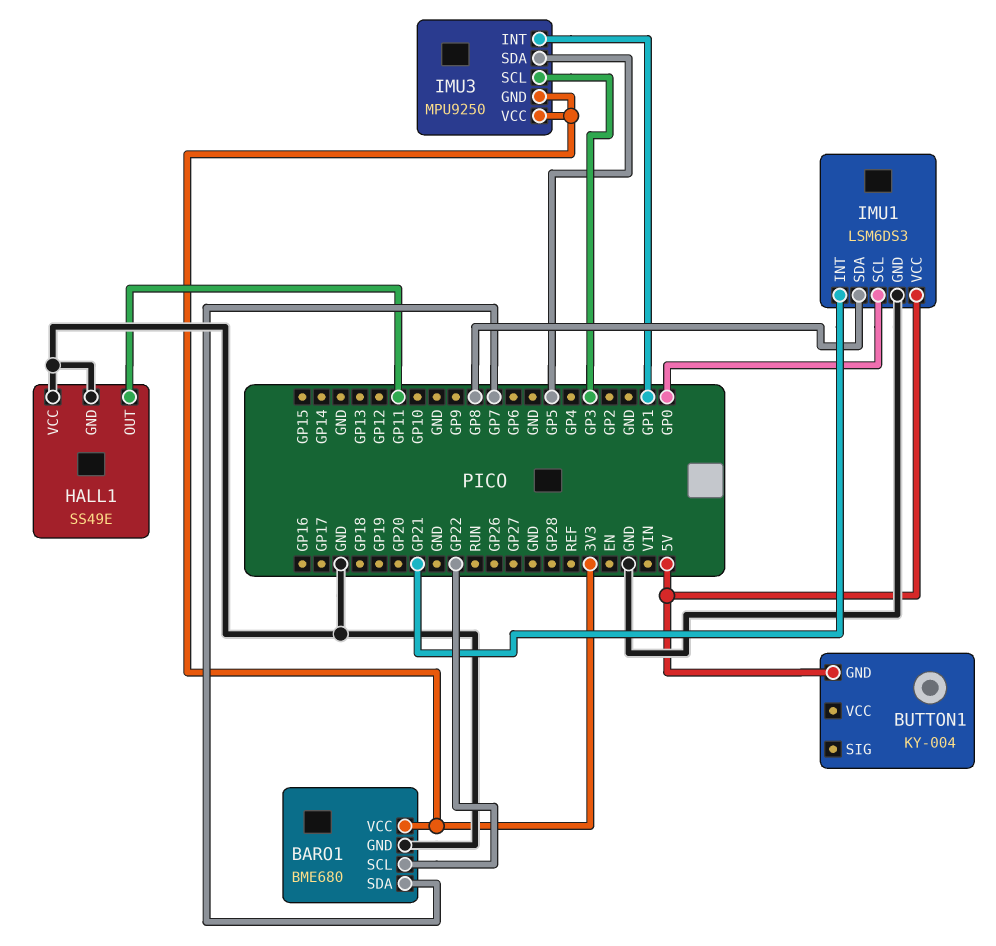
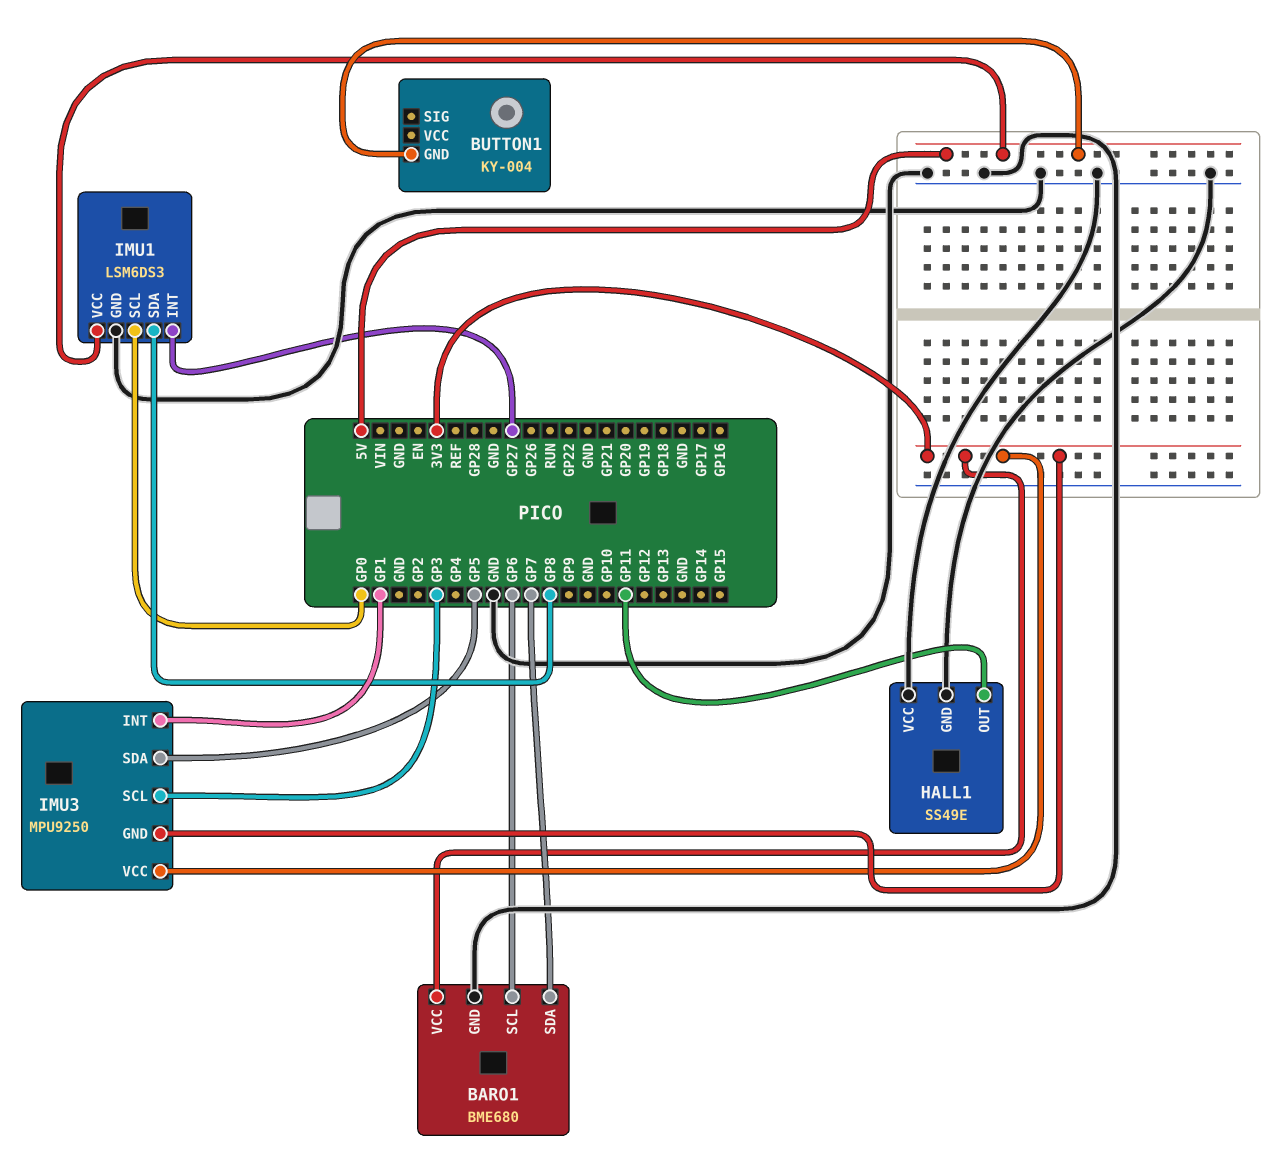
BARO1 pin SCL: GP22 -> GP6
IMU1 pin INT: GP21 -> GP27

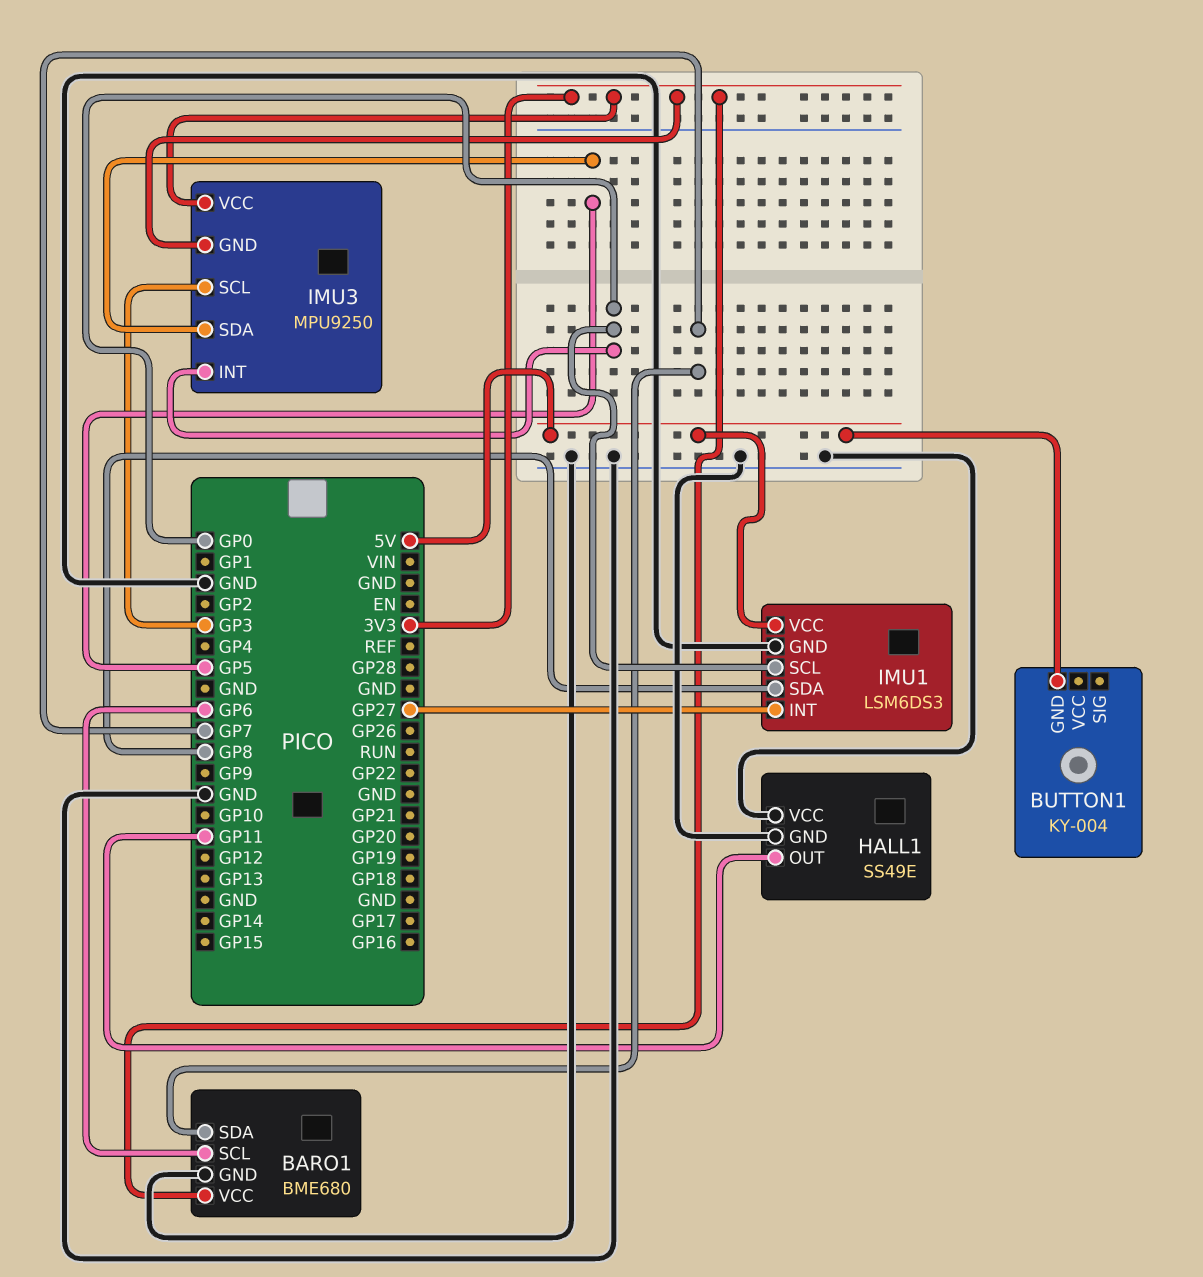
IMU3 pin INT: GP1 -> GP0

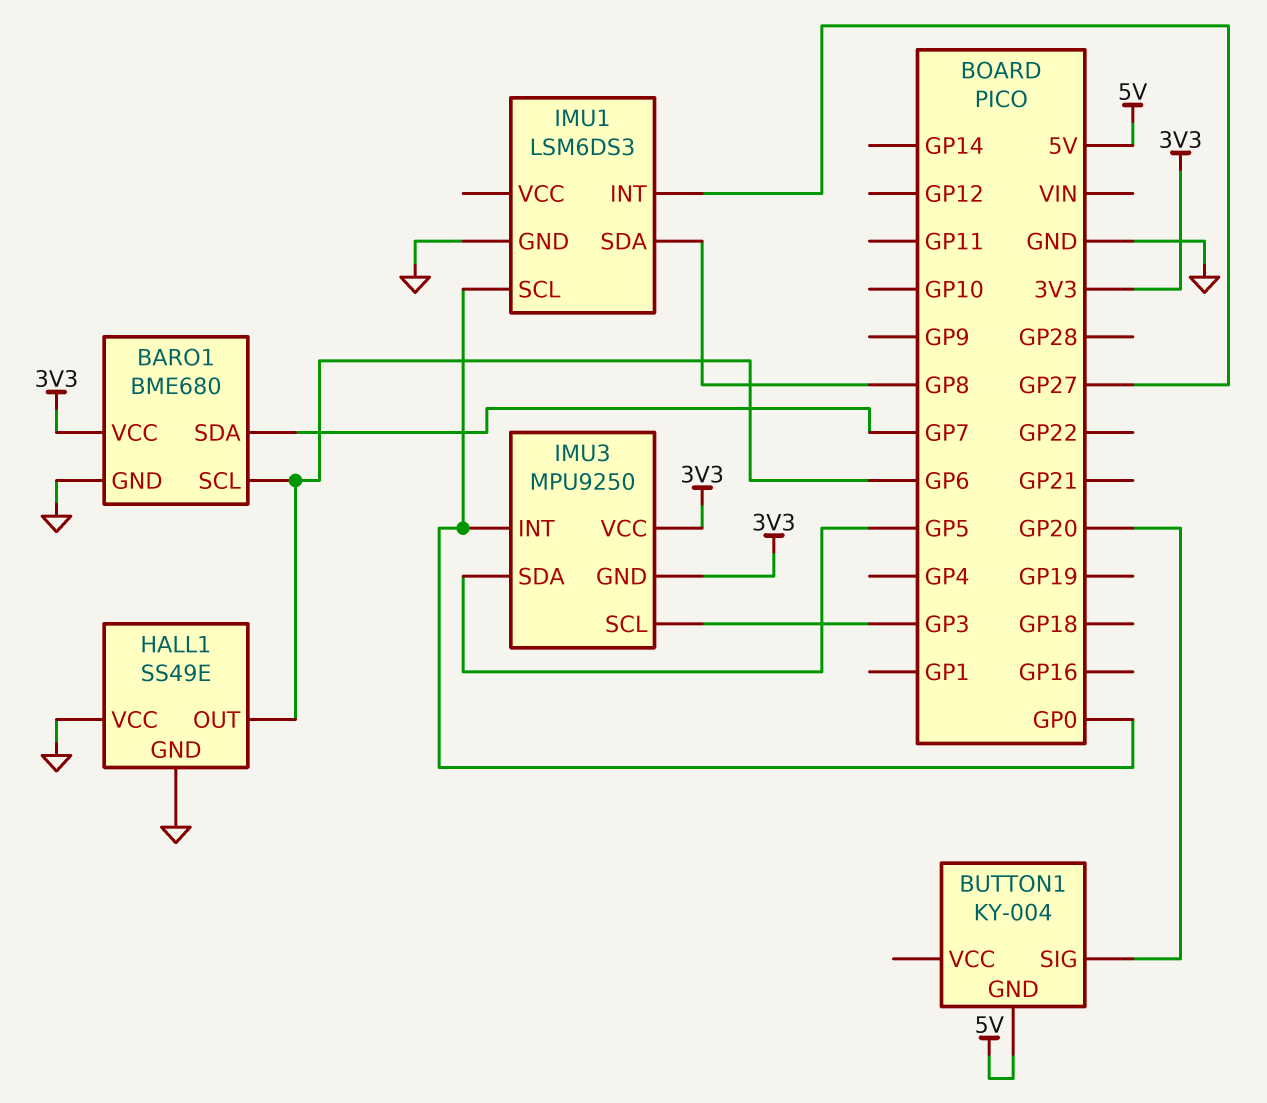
BUTTON1 pin SIG: none -> GP20
HALL1 pin OUT: GP11 -> GP6
IMU1 pin VCC: 5V -> none

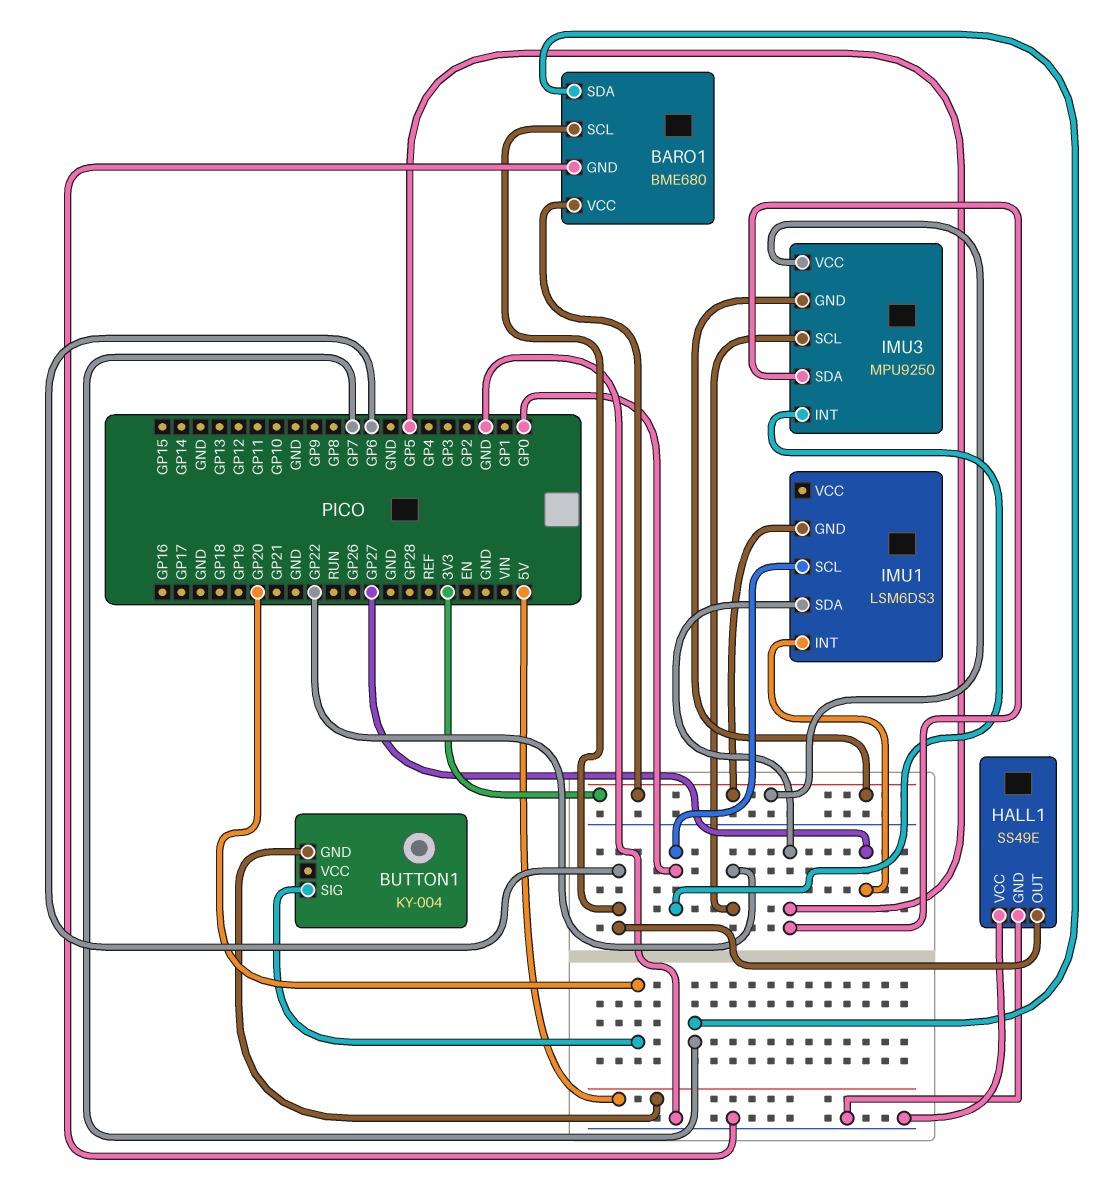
IMU1 pin GND: GND -> 3V3
IMU1 pin SDA: GP8 -> GP5
IMU3 pin SCL: GP3 -> GP22

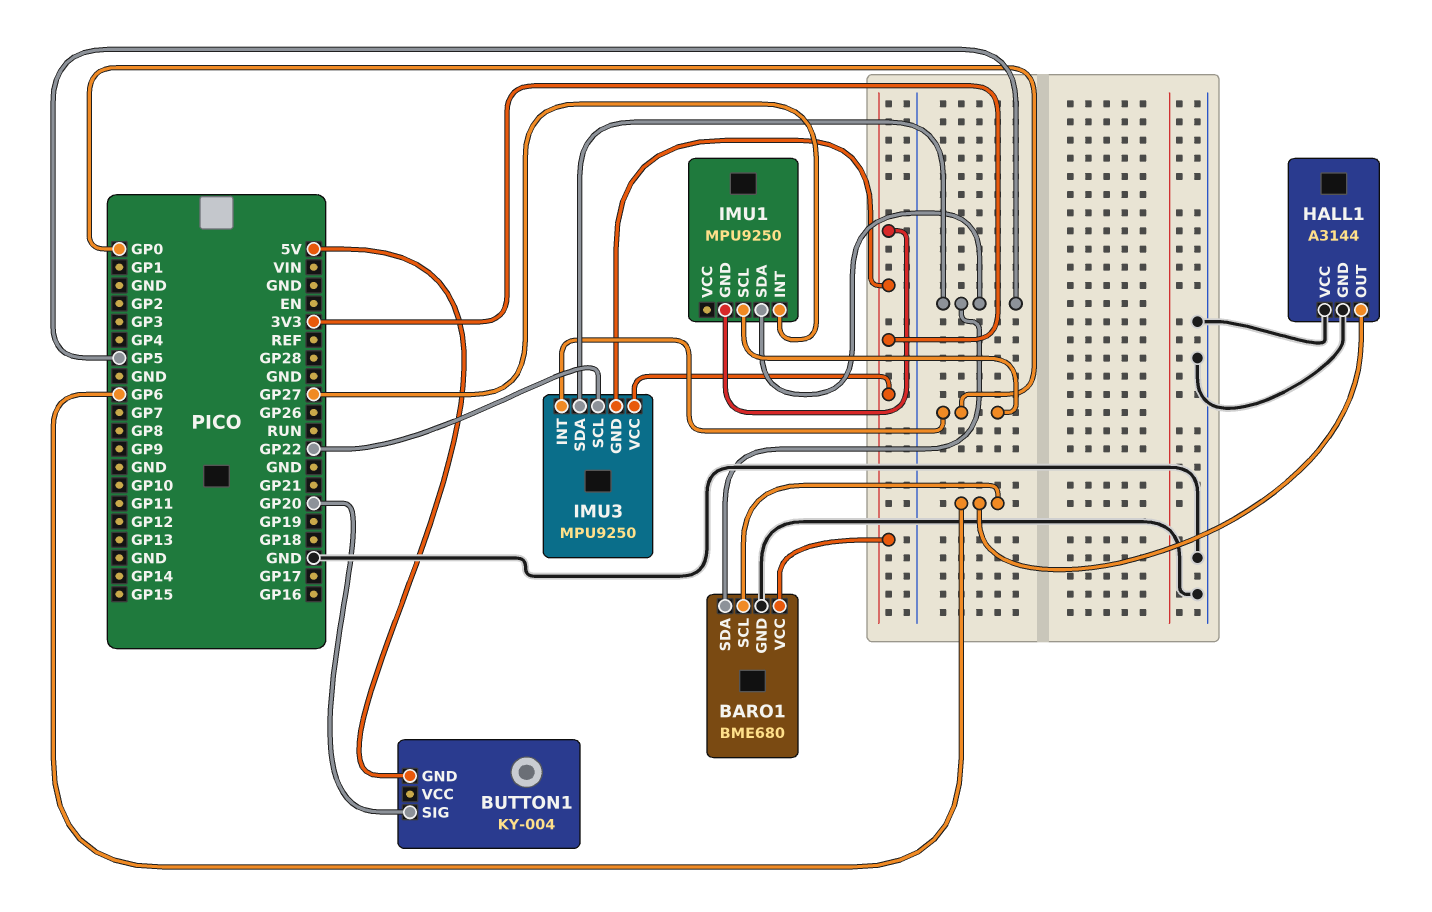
BARO1 pin SDA: GP7 -> GP5
HALL1: SS49E -> A3144
IMU1: LSM6DS3 -> MPU9250

